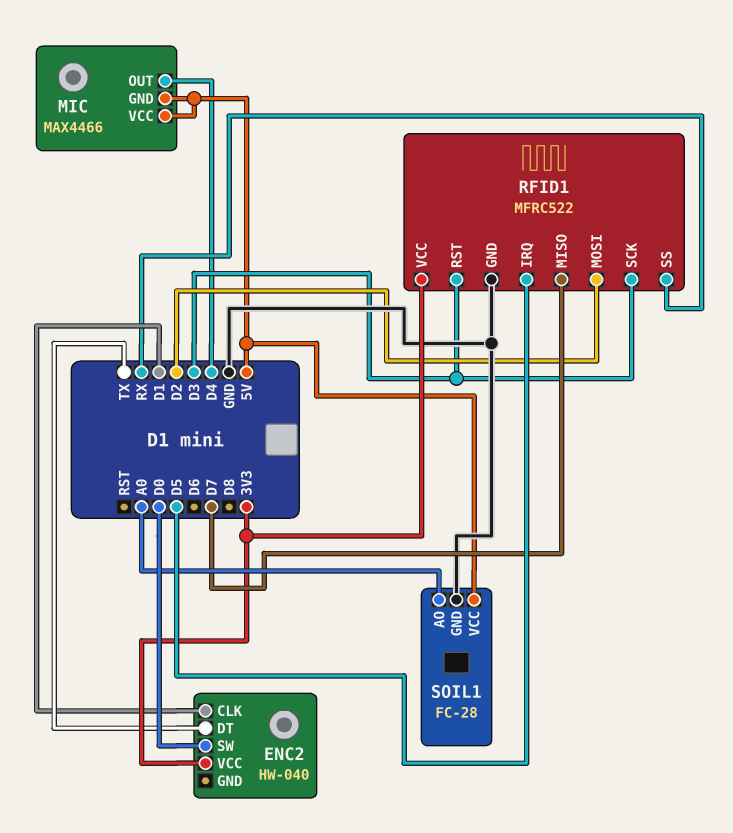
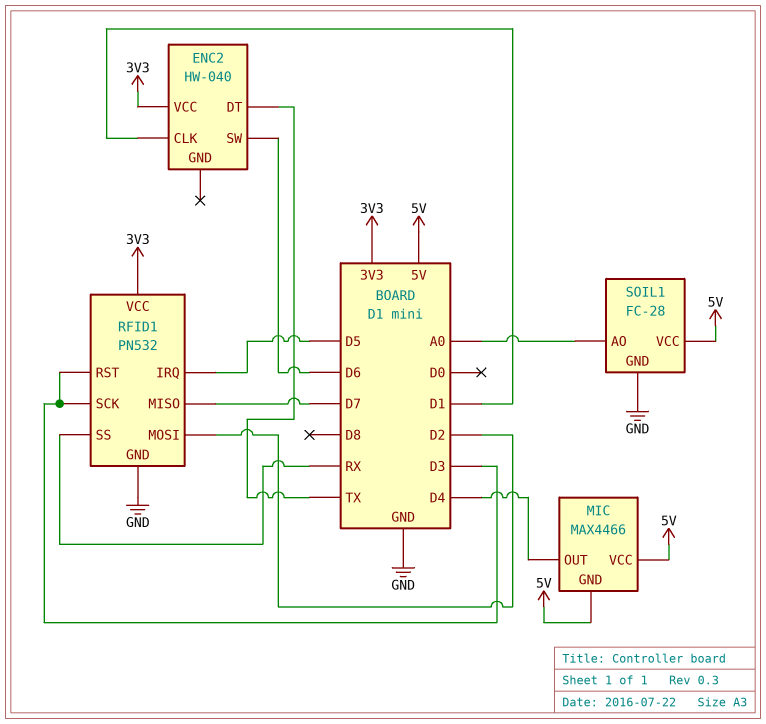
ENC2 pin SW: D0 -> D6
RFID1: MFRC522 -> PN532

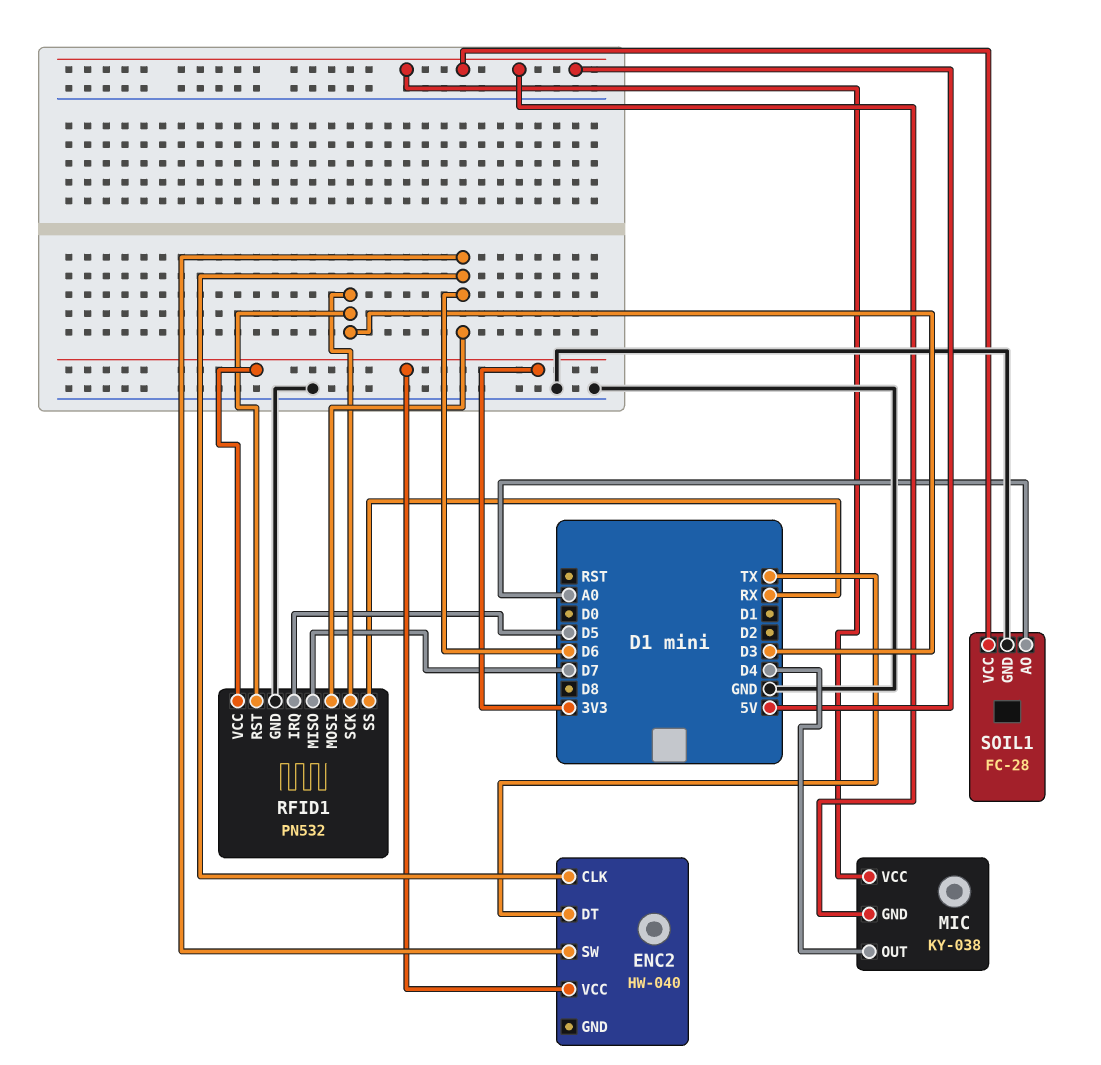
ENC2 pin CLK: D1 -> D6
MIC: MAX4466 -> KY-038
RFID1 pin MOSI: D2 -> D6

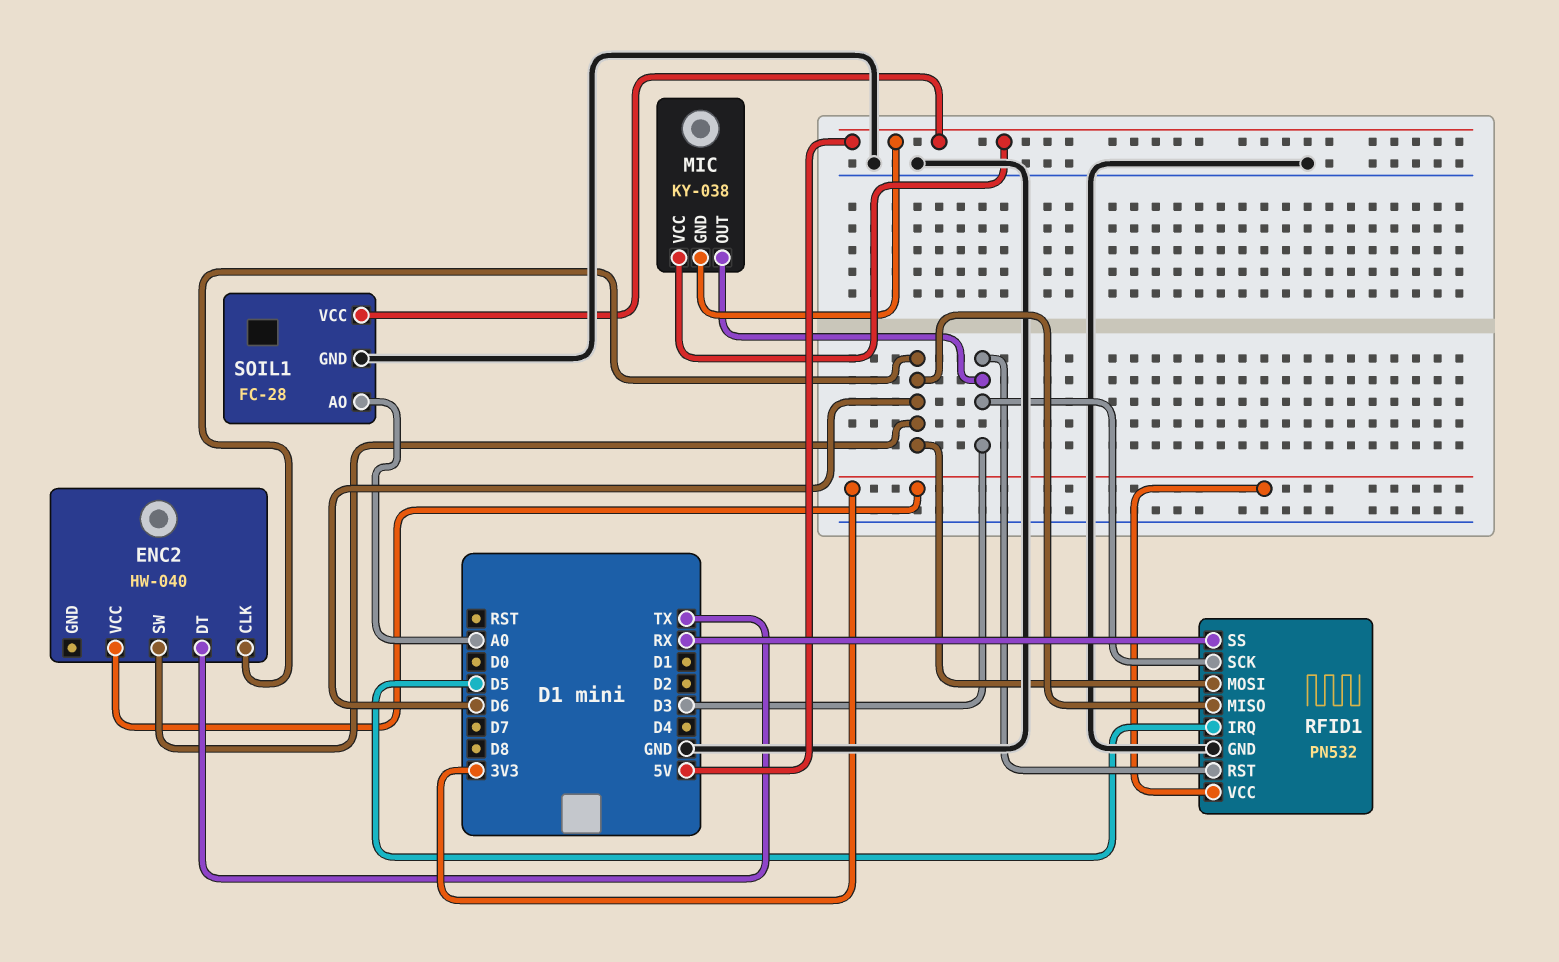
MIC pin OUT: D4 -> D3
RFID1 pin MISO: D7 -> D6

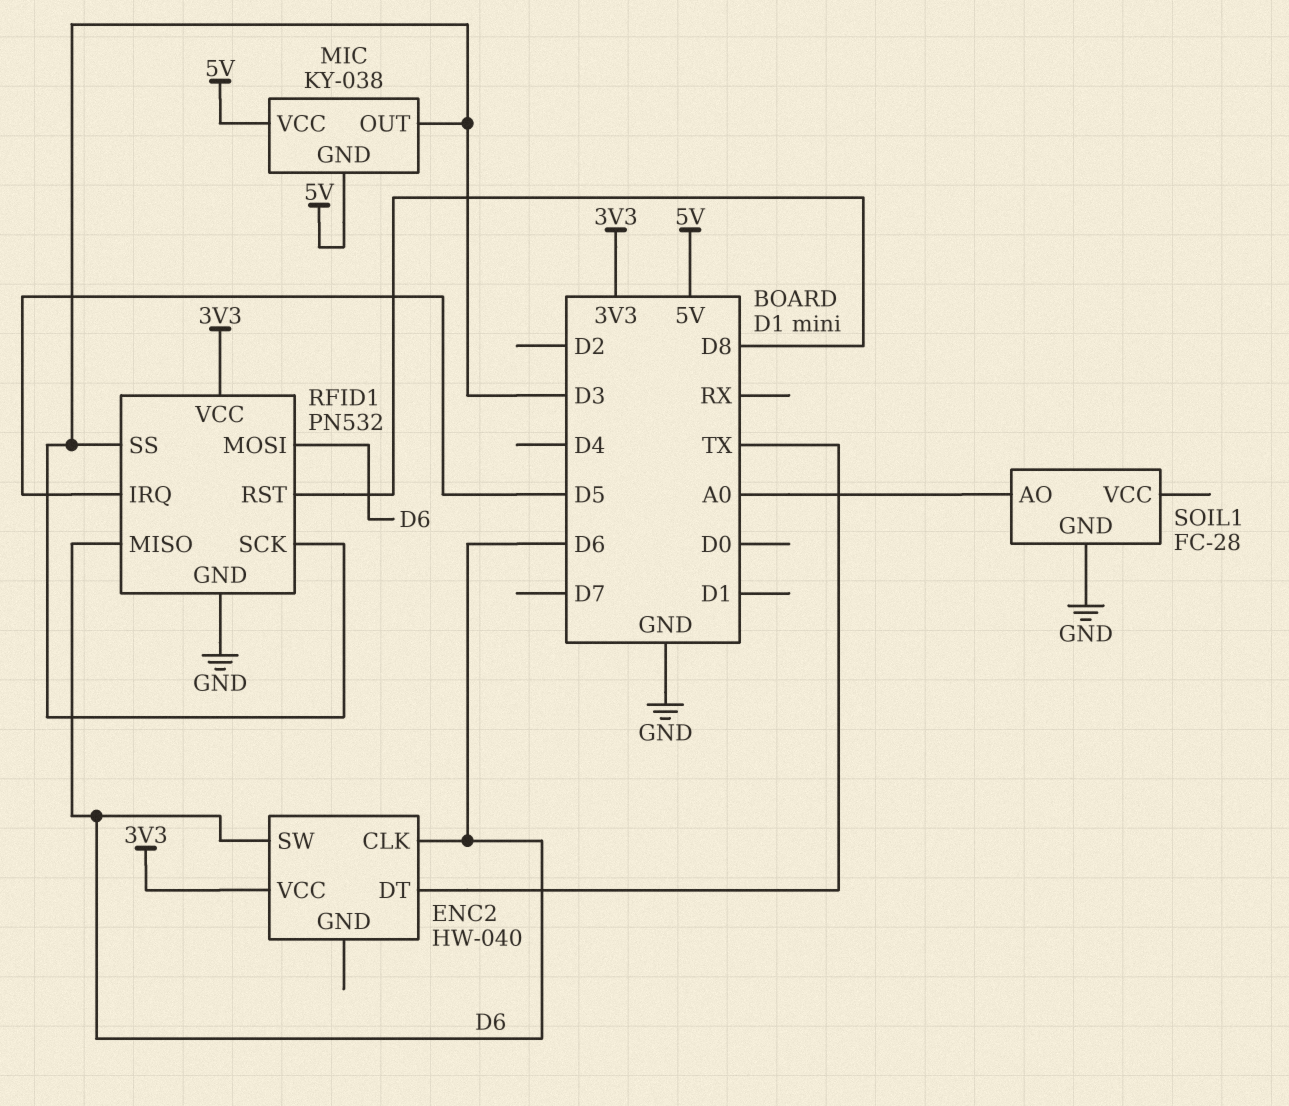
RFID1 pin RST: D3 -> D8
RFID1 pin SS: RX -> D3
SOIL1 pin VCC: 5V -> none

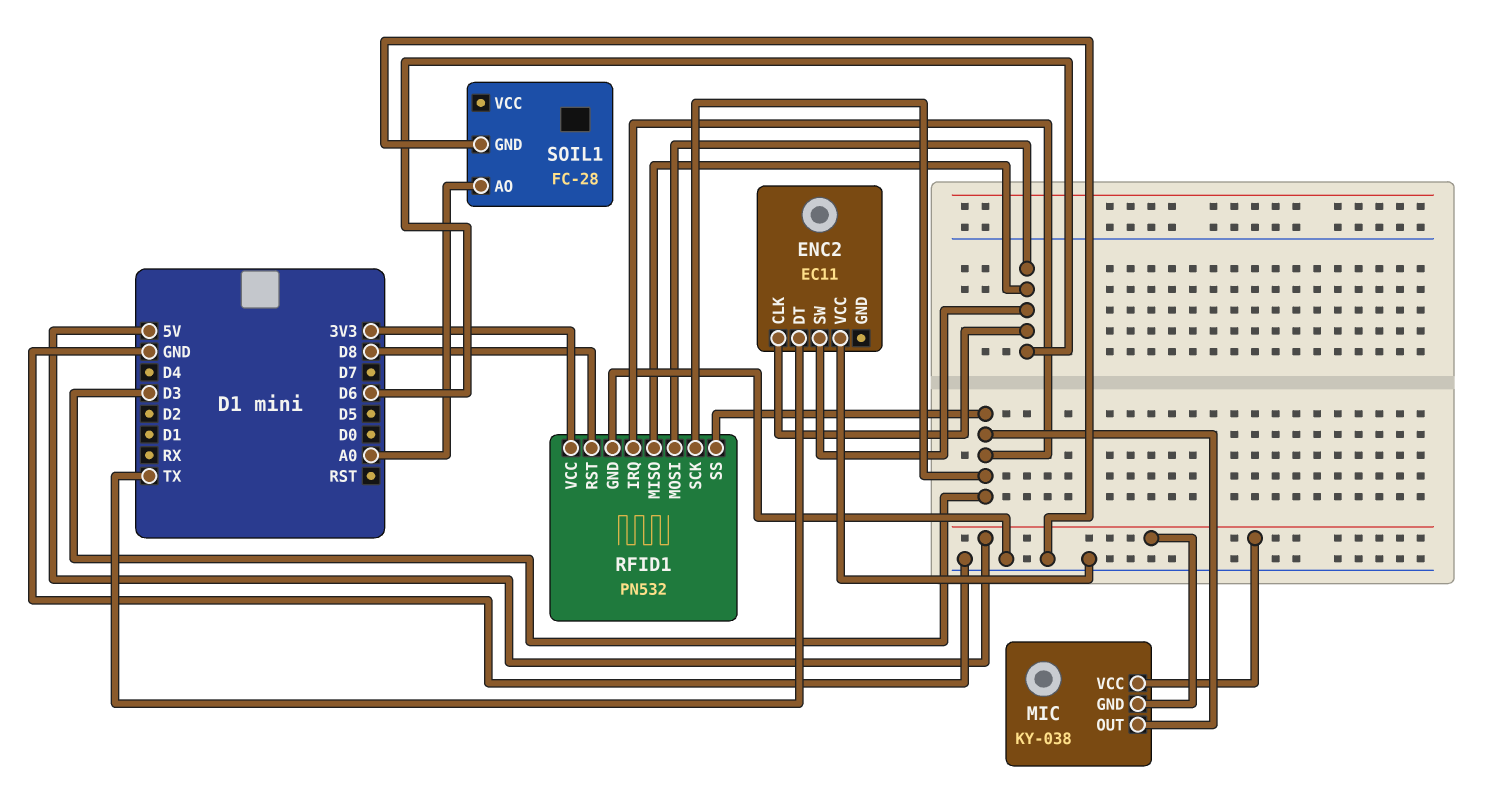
ENC2: HW-040 -> EC11
ENC2 pin VCC: 3V3 -> GND
RFID1 pin IRQ: D5 -> D3

